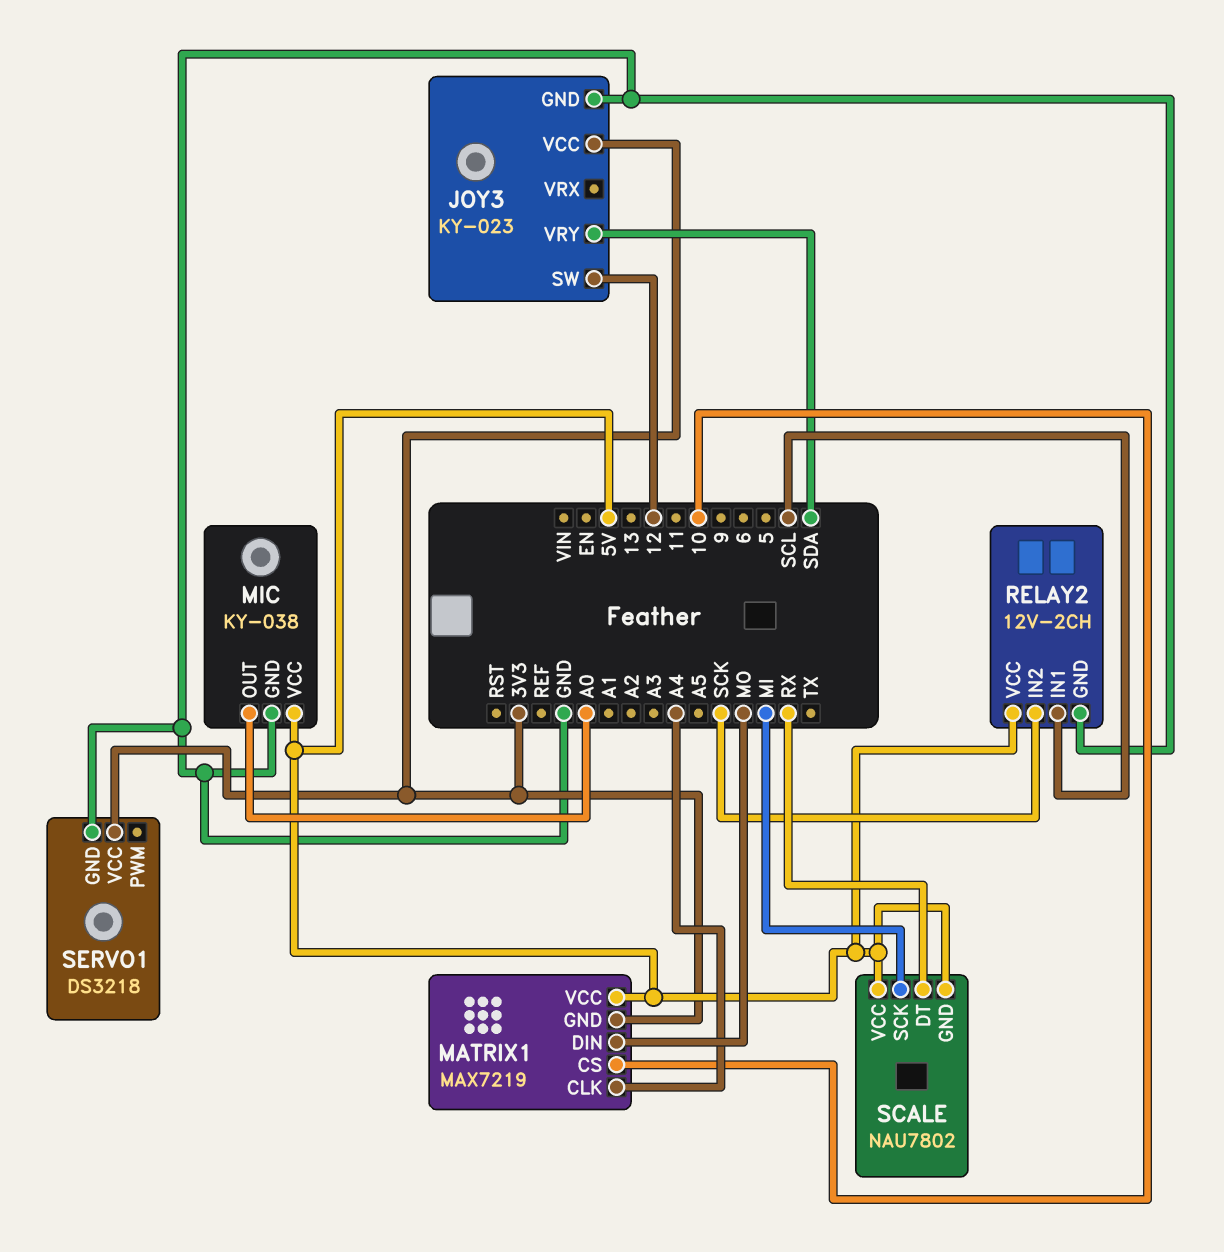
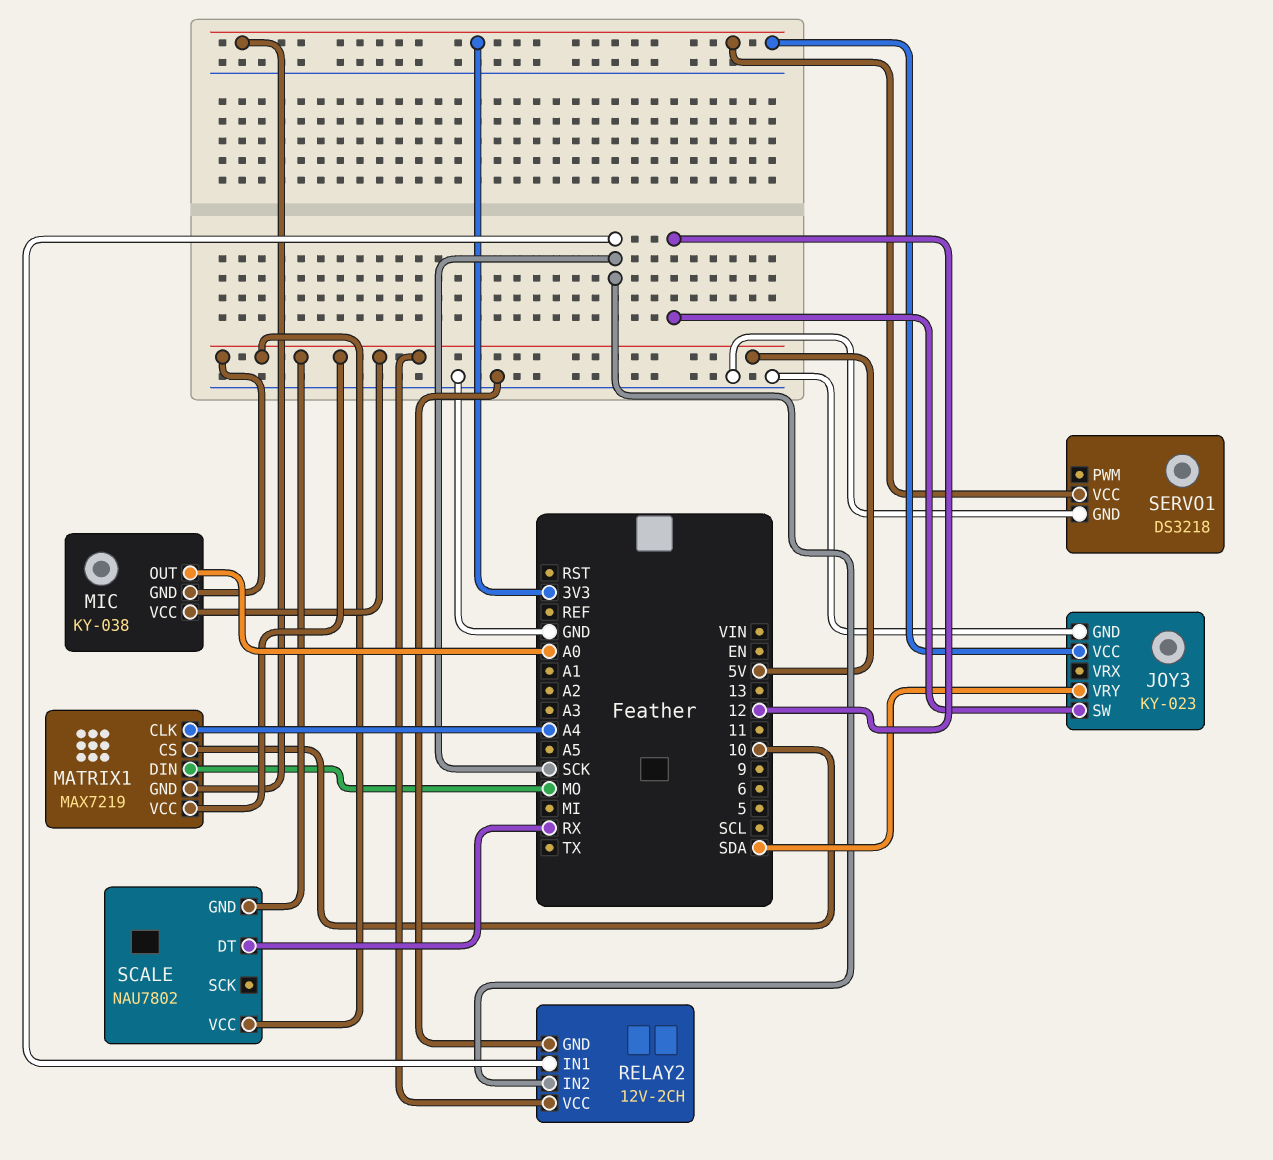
MIC pin GND: GND -> 5V
RELAY2 pin IN1: SCL -> SCK
SCALE pin SCK: MI -> none

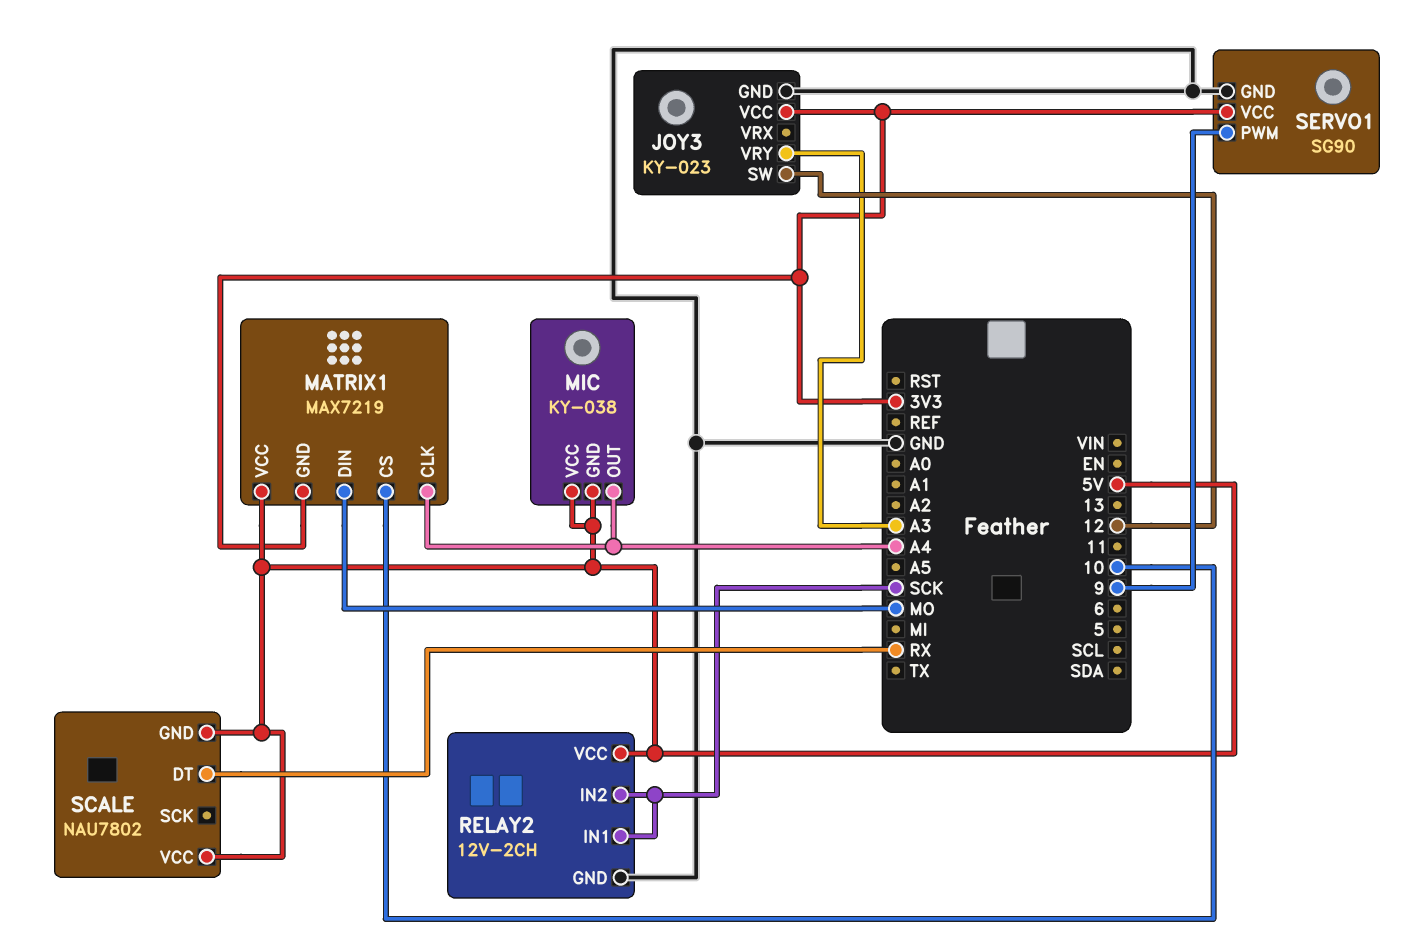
JOY3 pin VRY: SDA -> A3
MIC pin OUT: A0 -> A4
SERVO1: DS3218 -> SG90
SERVO1 pin PWM: none -> 9

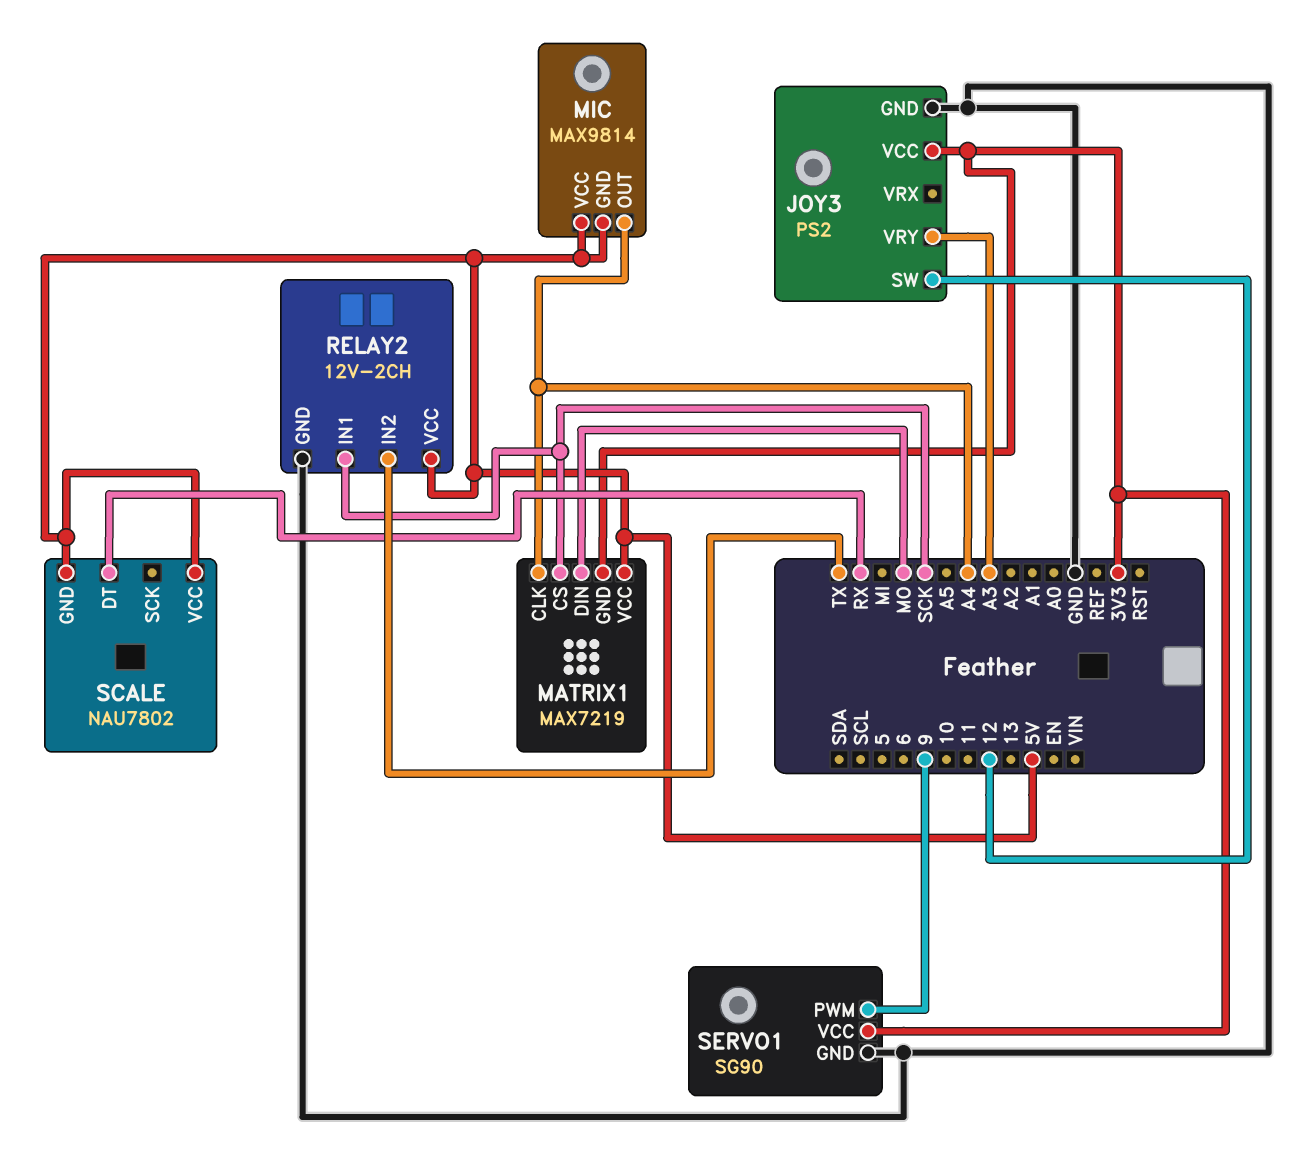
JOY3: KY-023 -> PS2
MATRIX1 pin CS: 10 -> SCK
MIC: KY-038 -> MAX9814
RELAY2 pin IN2: SCK -> TX

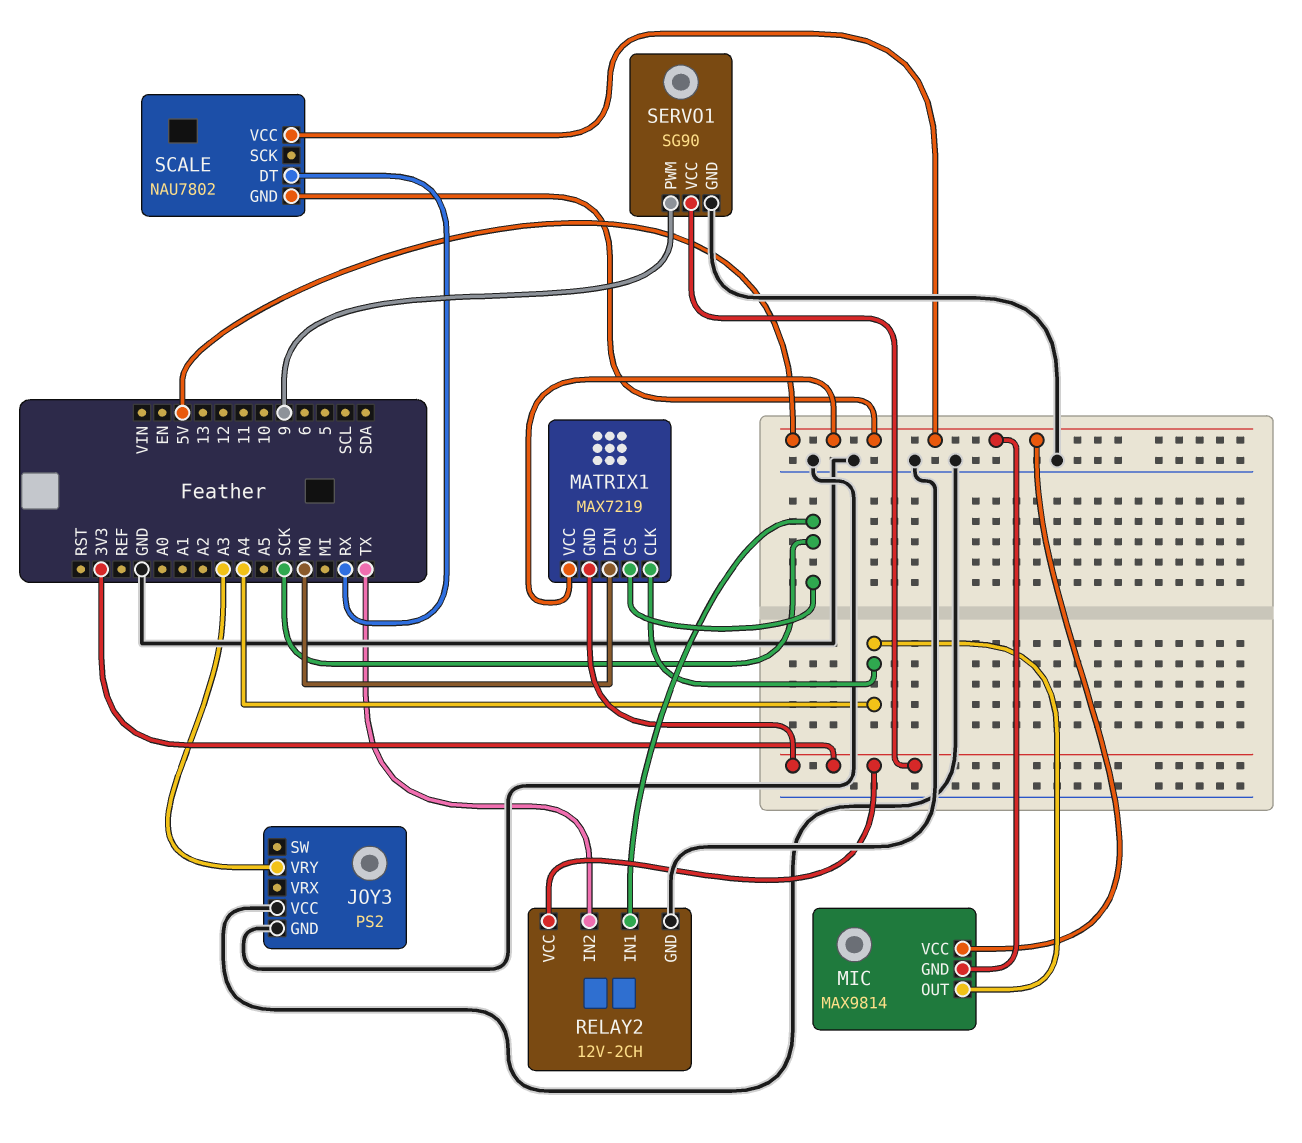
JOY3 pin SW: 12 -> none
JOY3 pin VCC: 3V3 -> GND
RELAY2 pin VCC: 5V -> 3V3

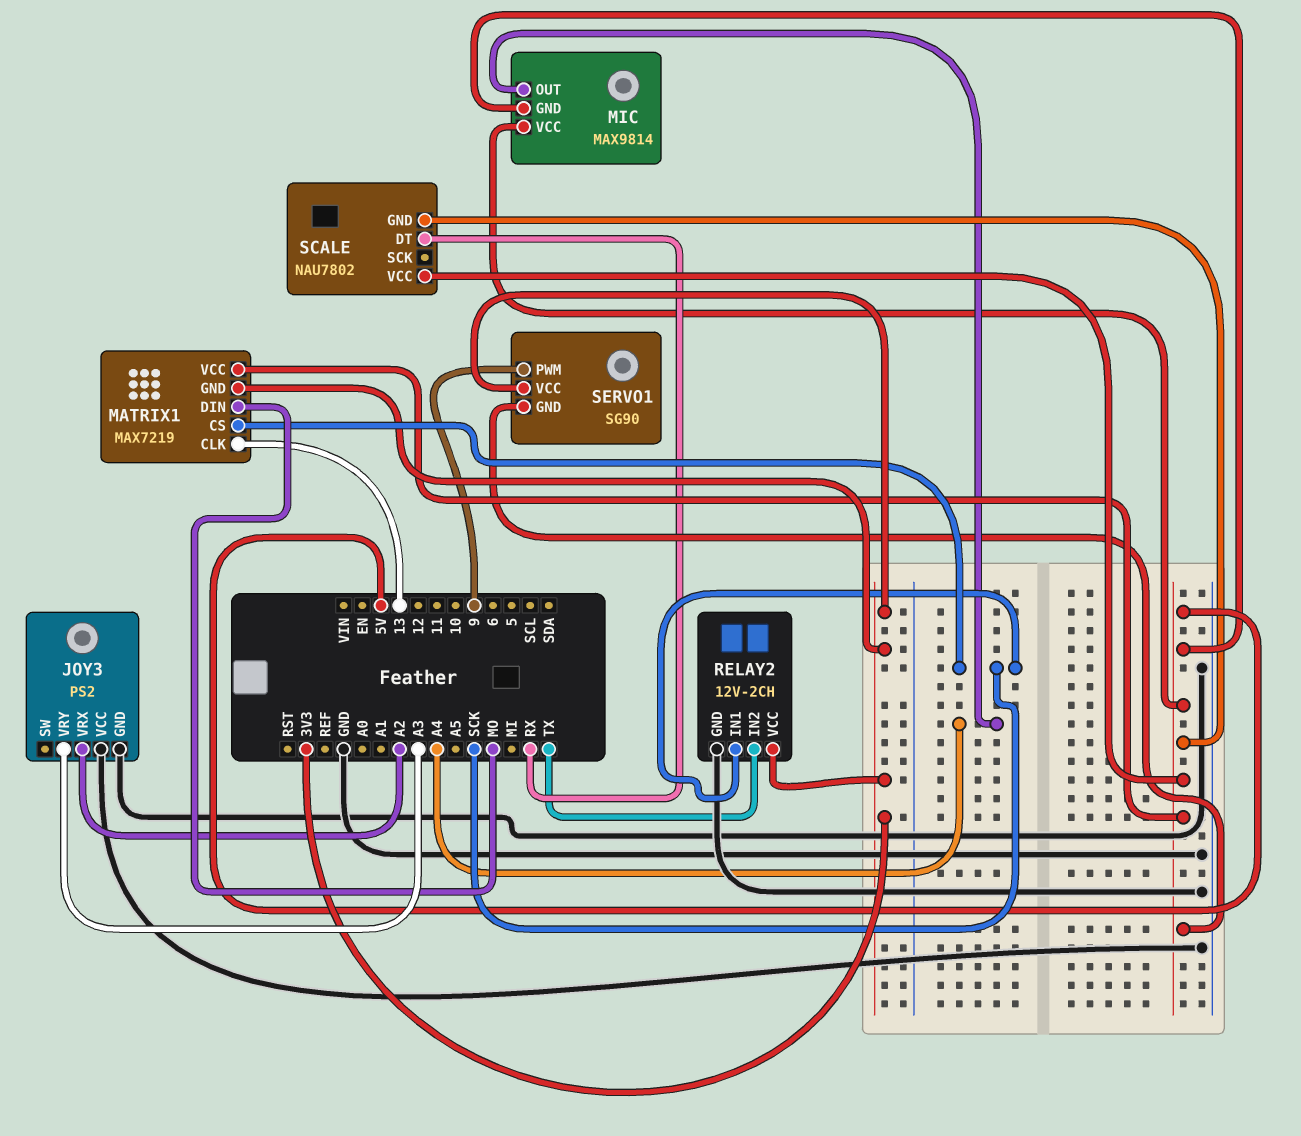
JOY3 pin VRX: none -> A2
MATRIX1 pin CLK: A4 -> 13
SERVO1 pin GND: GND -> 5V

